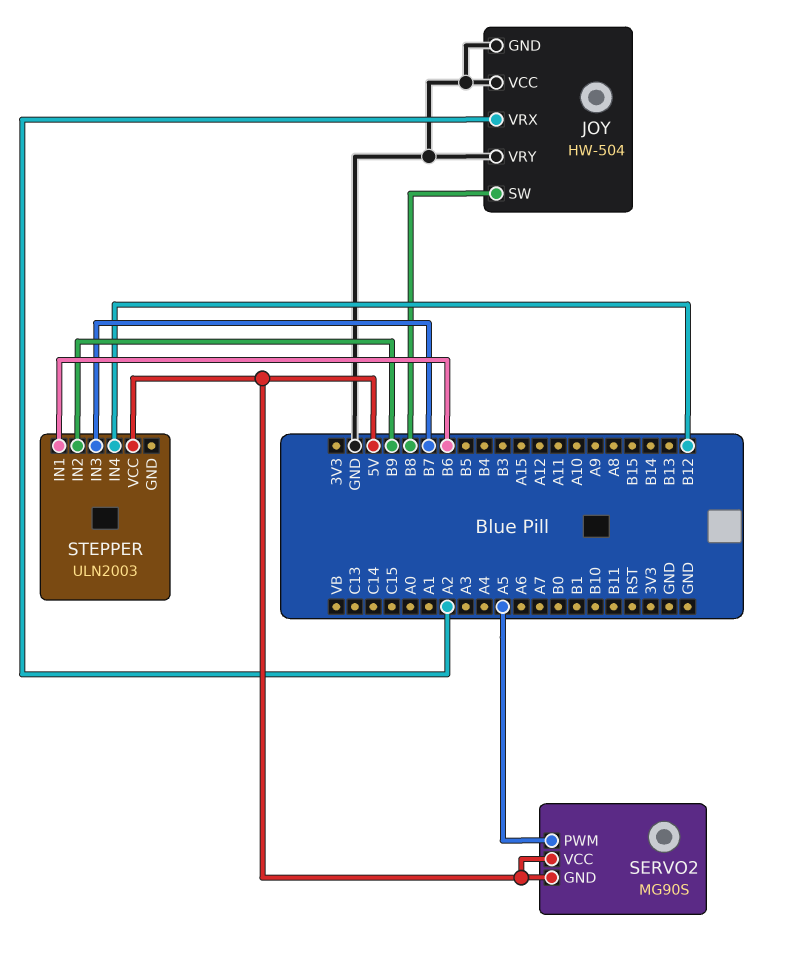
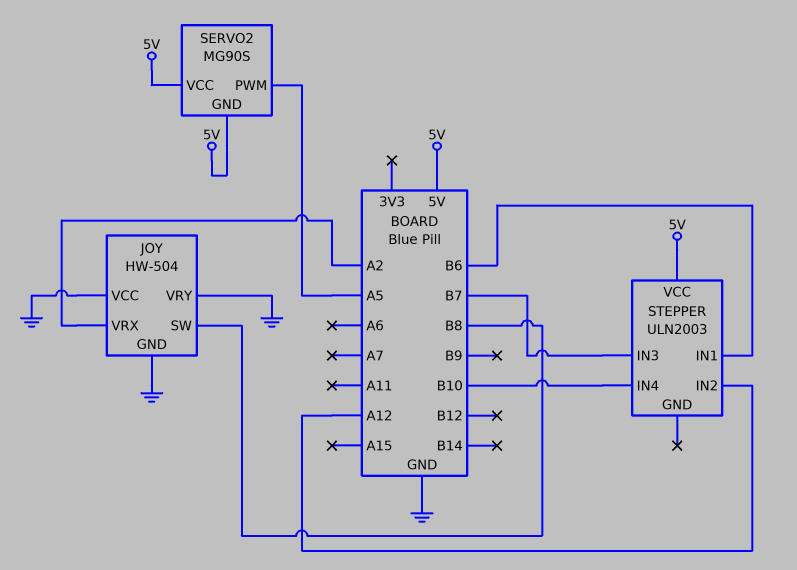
STEPPER pin IN2: B9 -> A12
STEPPER pin IN4: B12 -> B10

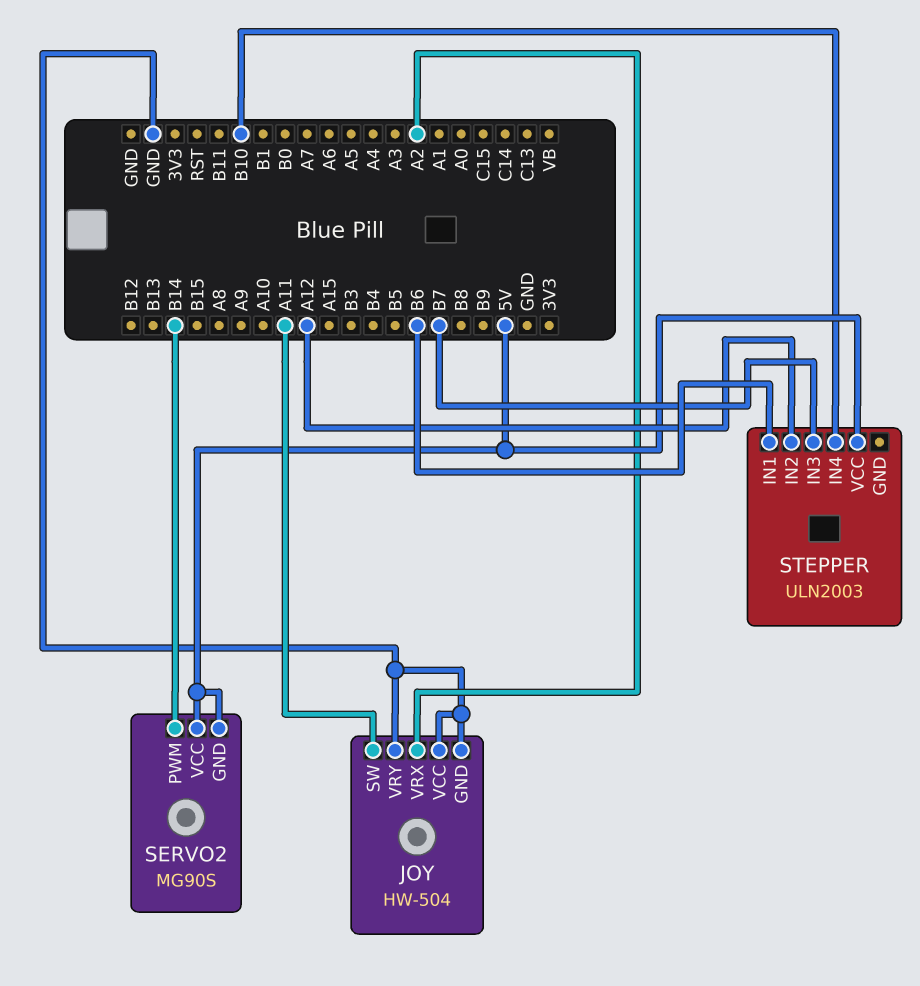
JOY pin SW: B8 -> A11
SERVO2 pin PWM: A5 -> B14

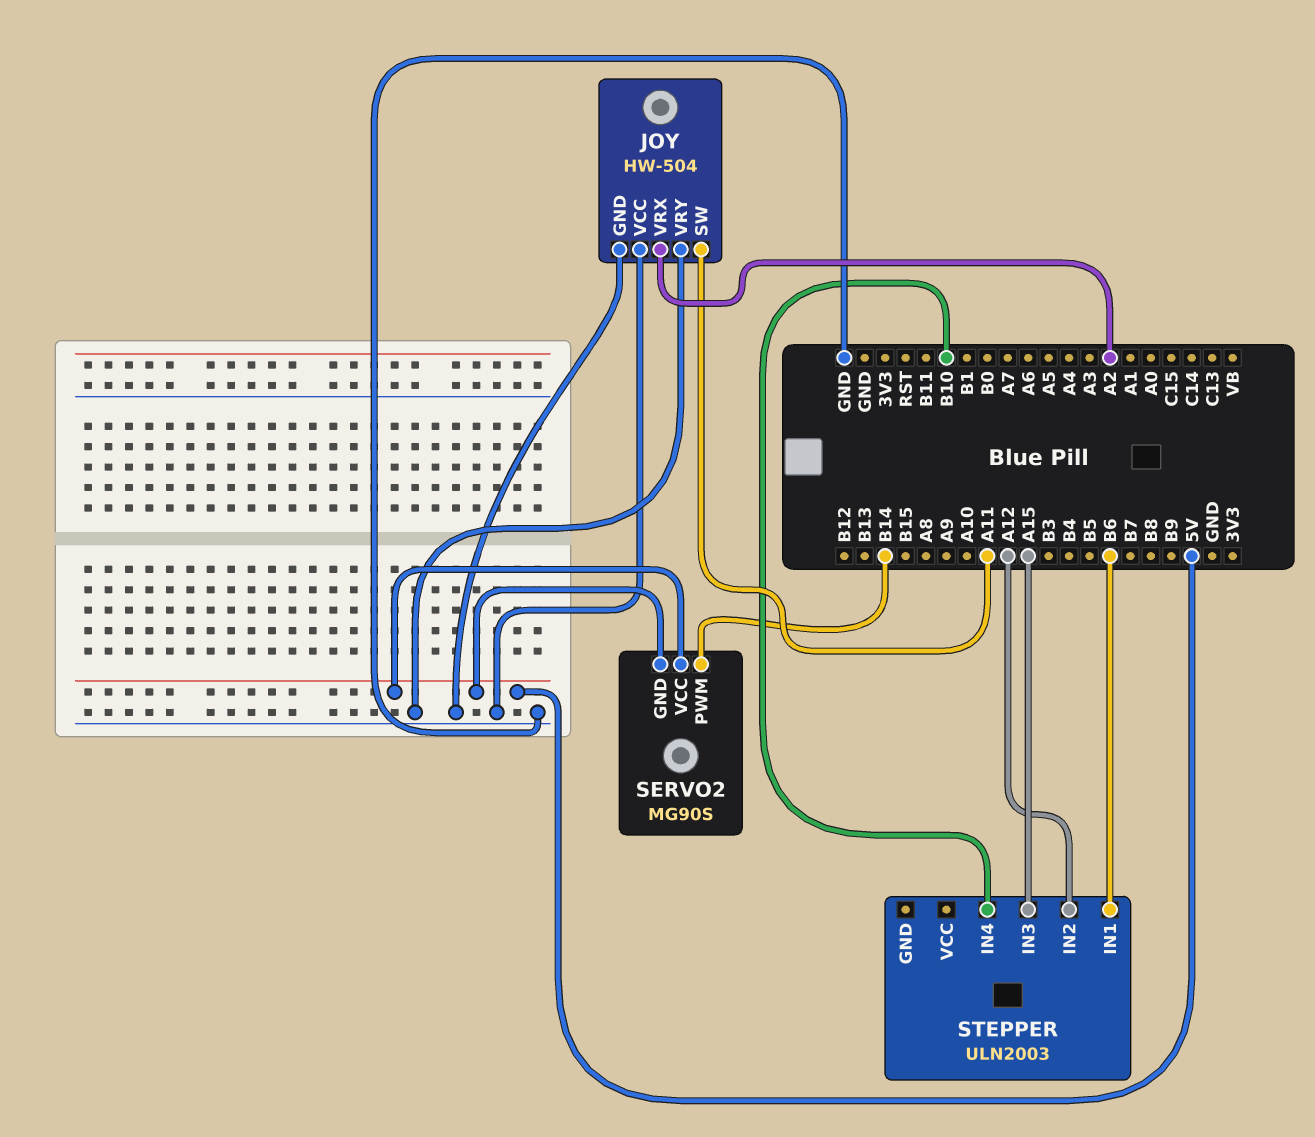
STEPPER pin IN3: B7 -> A15
STEPPER pin VCC: 5V -> none

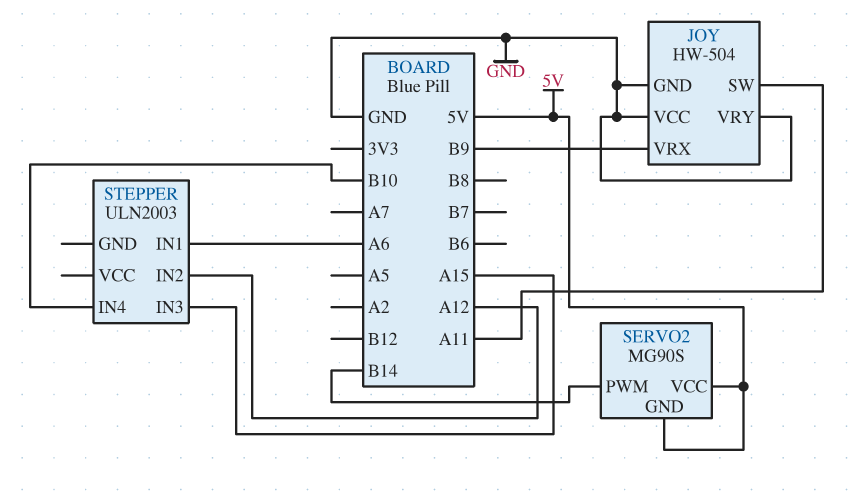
JOY pin VRX: A2 -> B9
STEPPER pin IN1: B6 -> A6

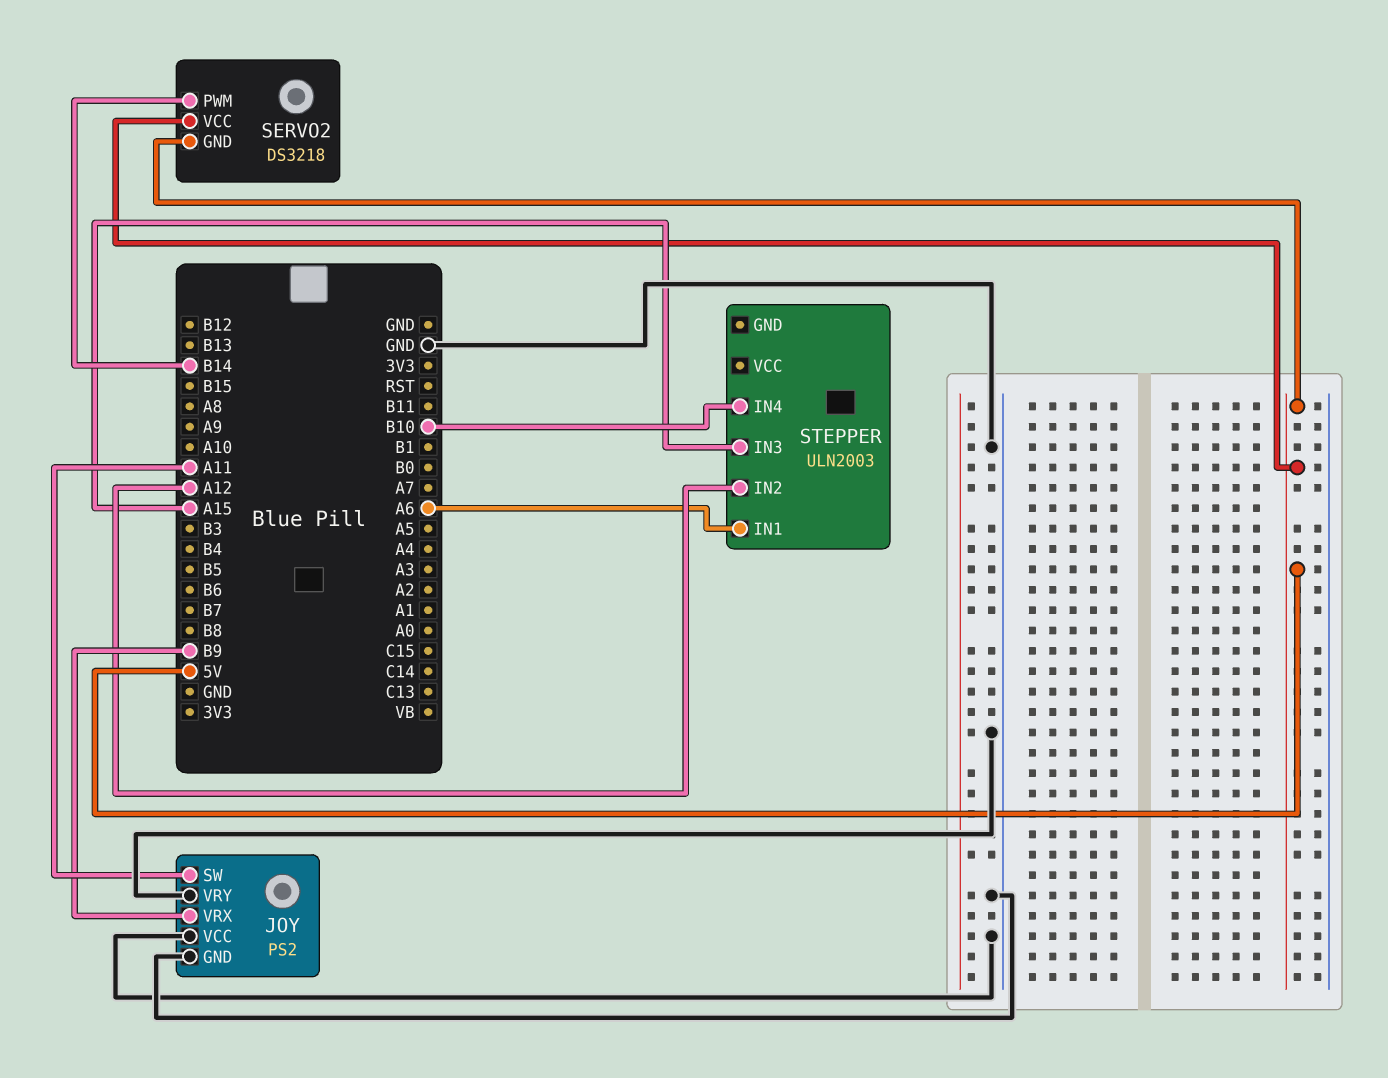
JOY: HW-504 -> PS2
SERVO2: MG90S -> DS3218

